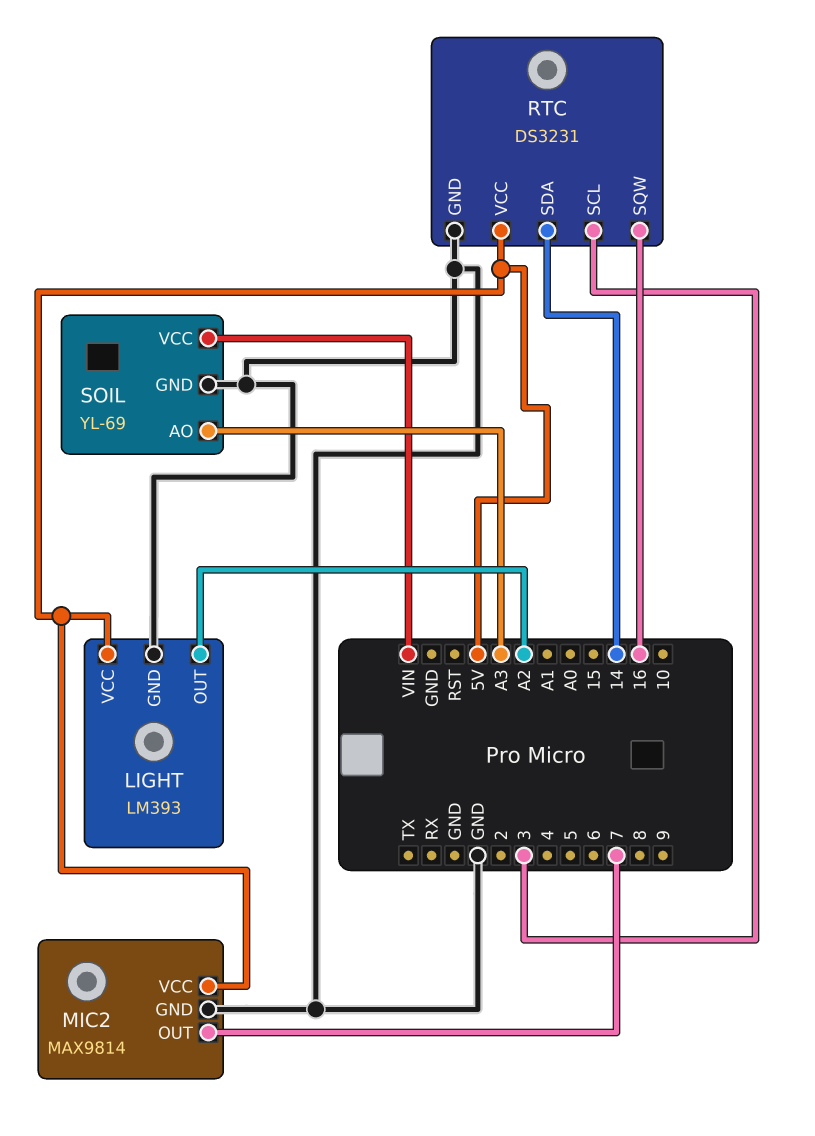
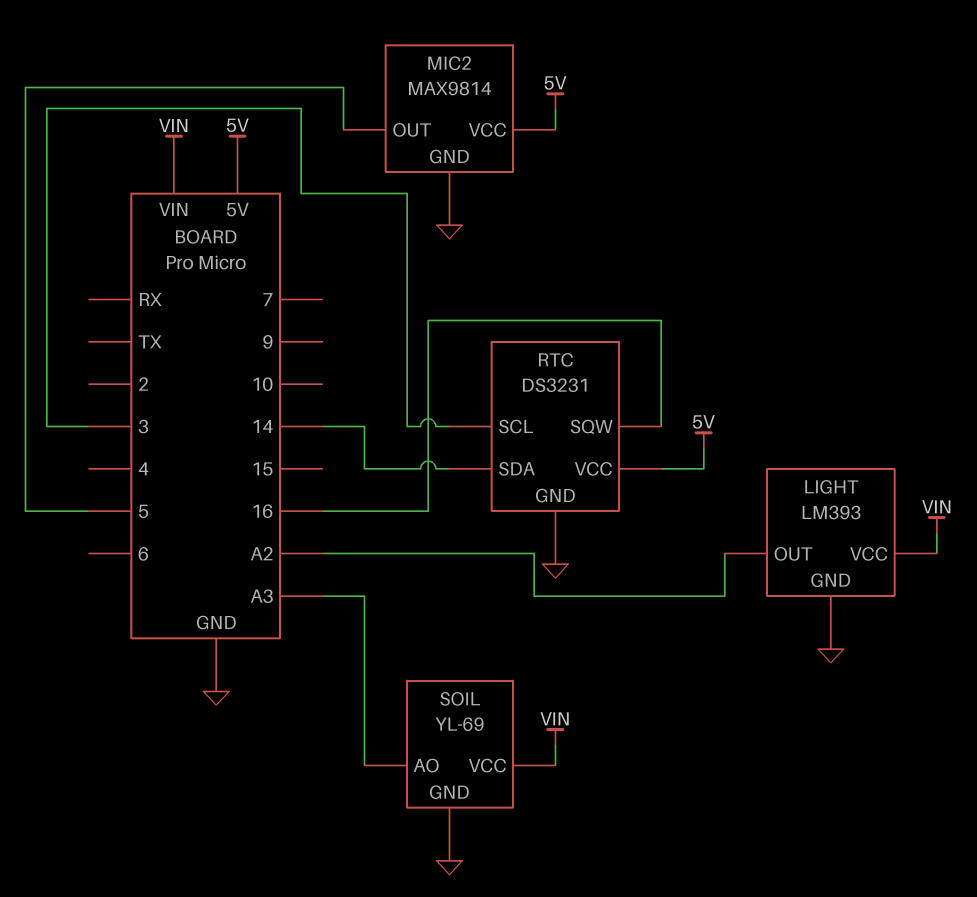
LIGHT pin VCC: 5V -> VIN
MIC2 pin OUT: 7 -> 5

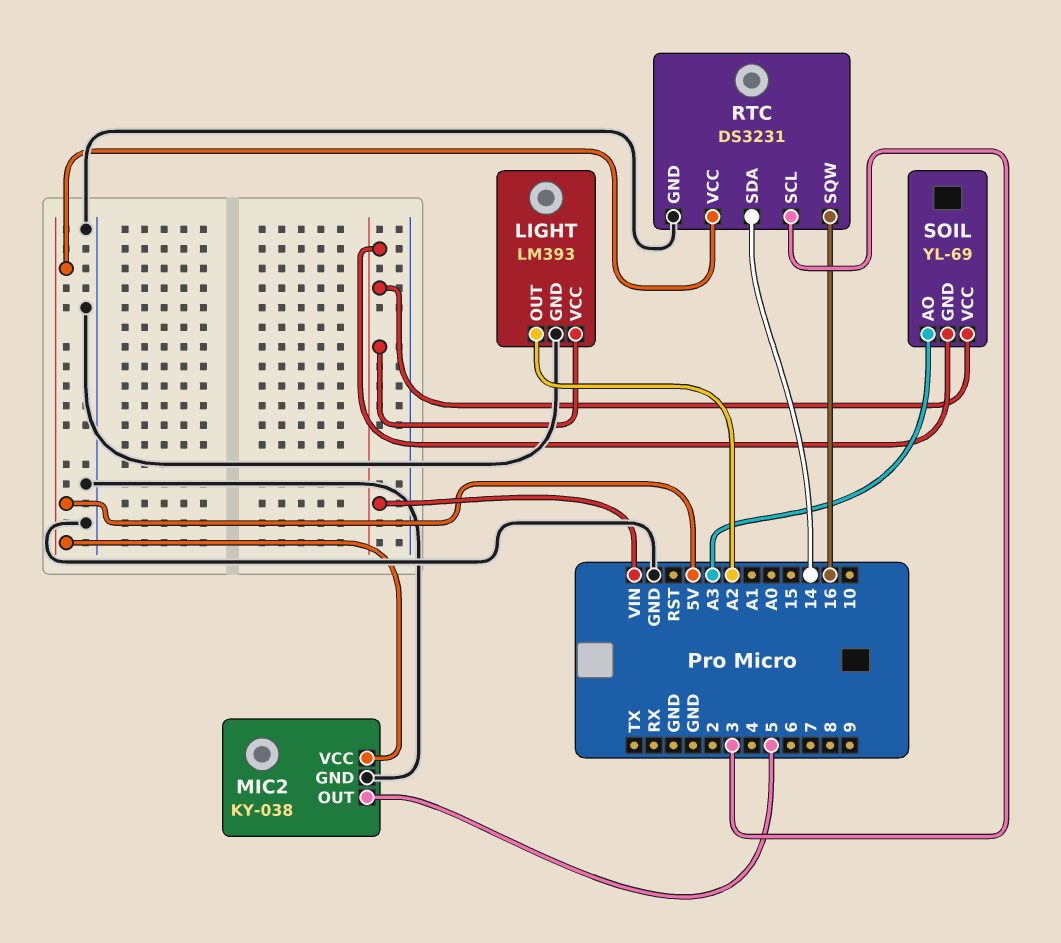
MIC2: MAX9814 -> KY-038
SOIL pin GND: GND -> VIN

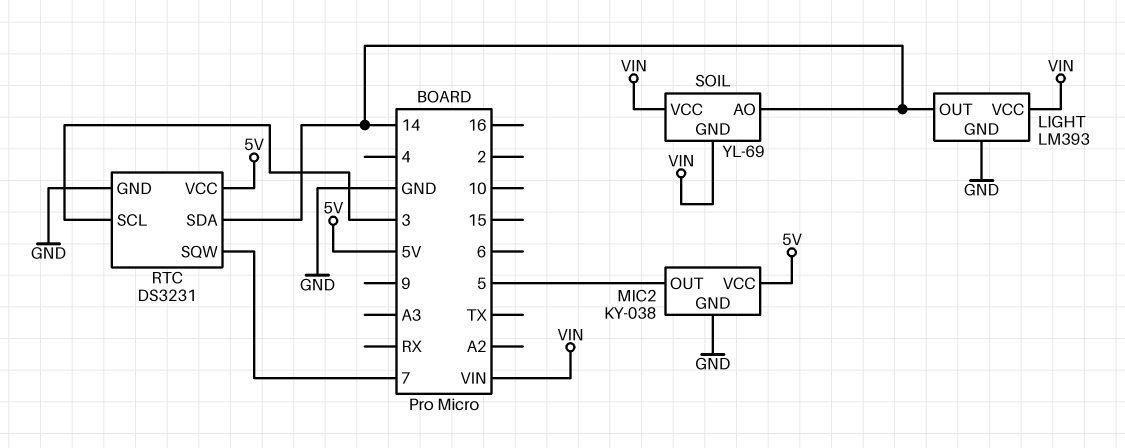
LIGHT pin OUT: A2 -> 14
RTC pin SQW: 16 -> 7
SOIL pin AO: A3 -> 14

